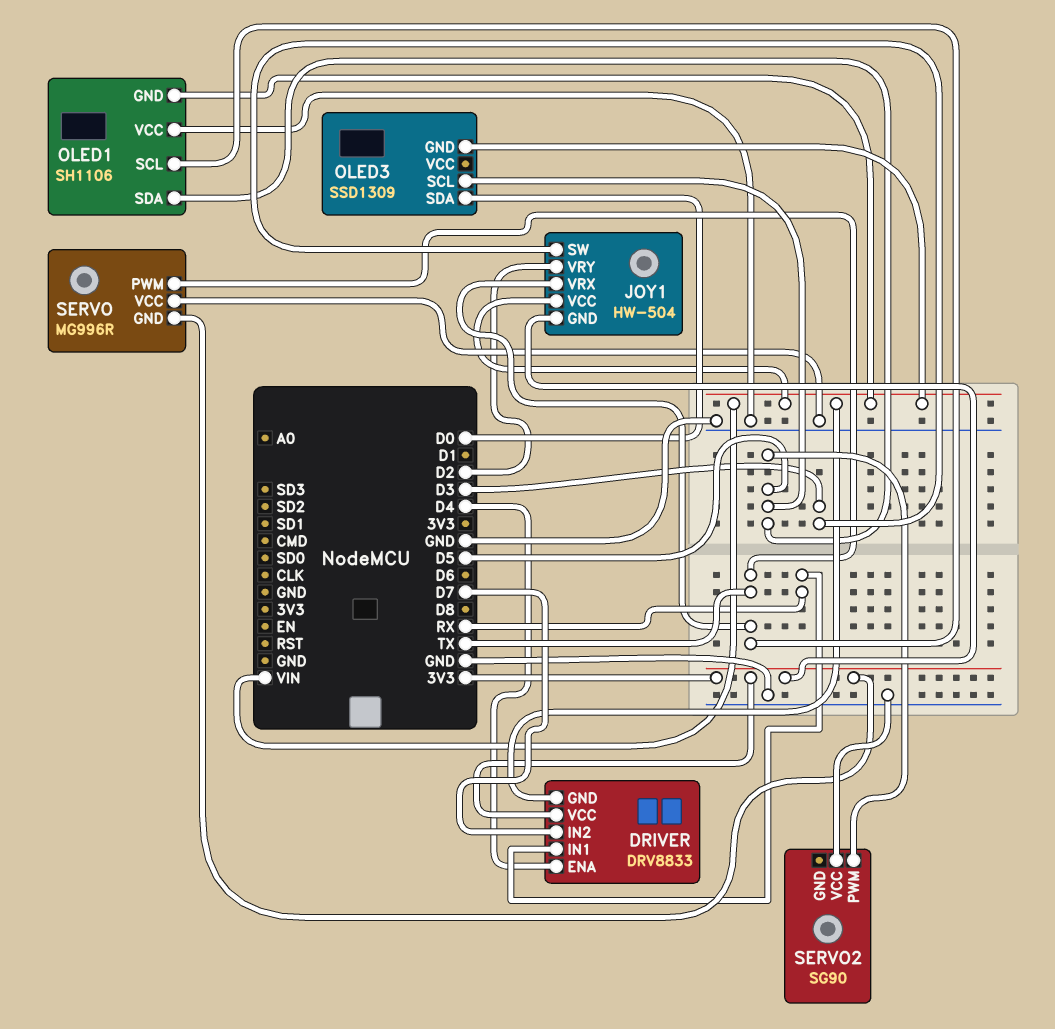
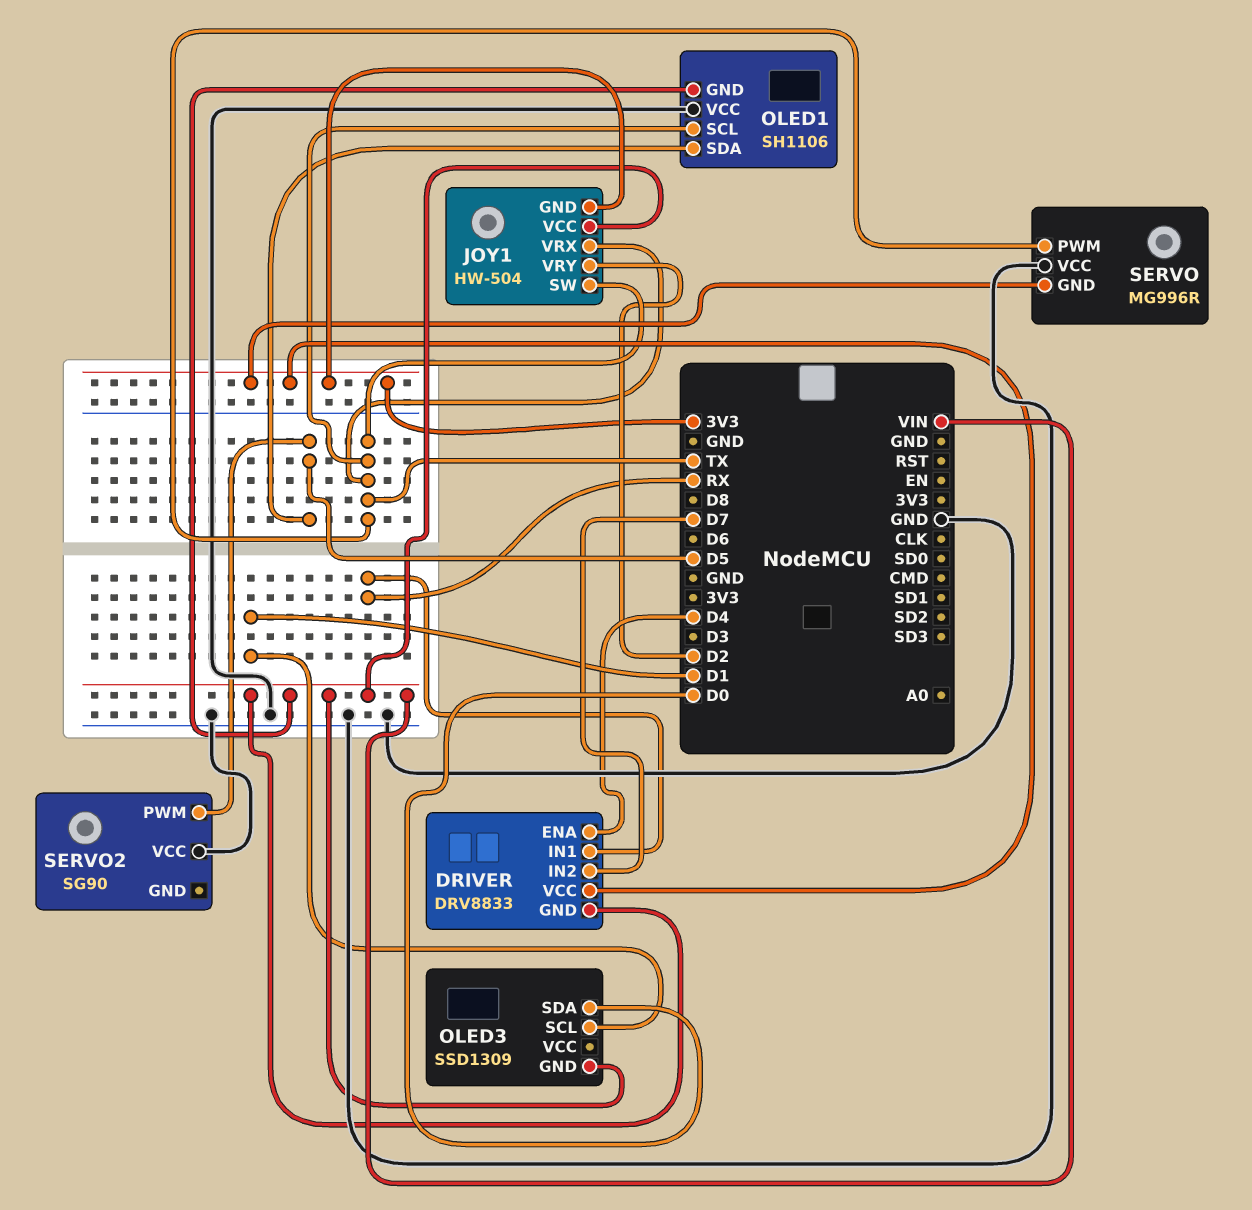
JOY1 pin SW: D3 -> TX
OLED3 pin SCL: D5 -> D1

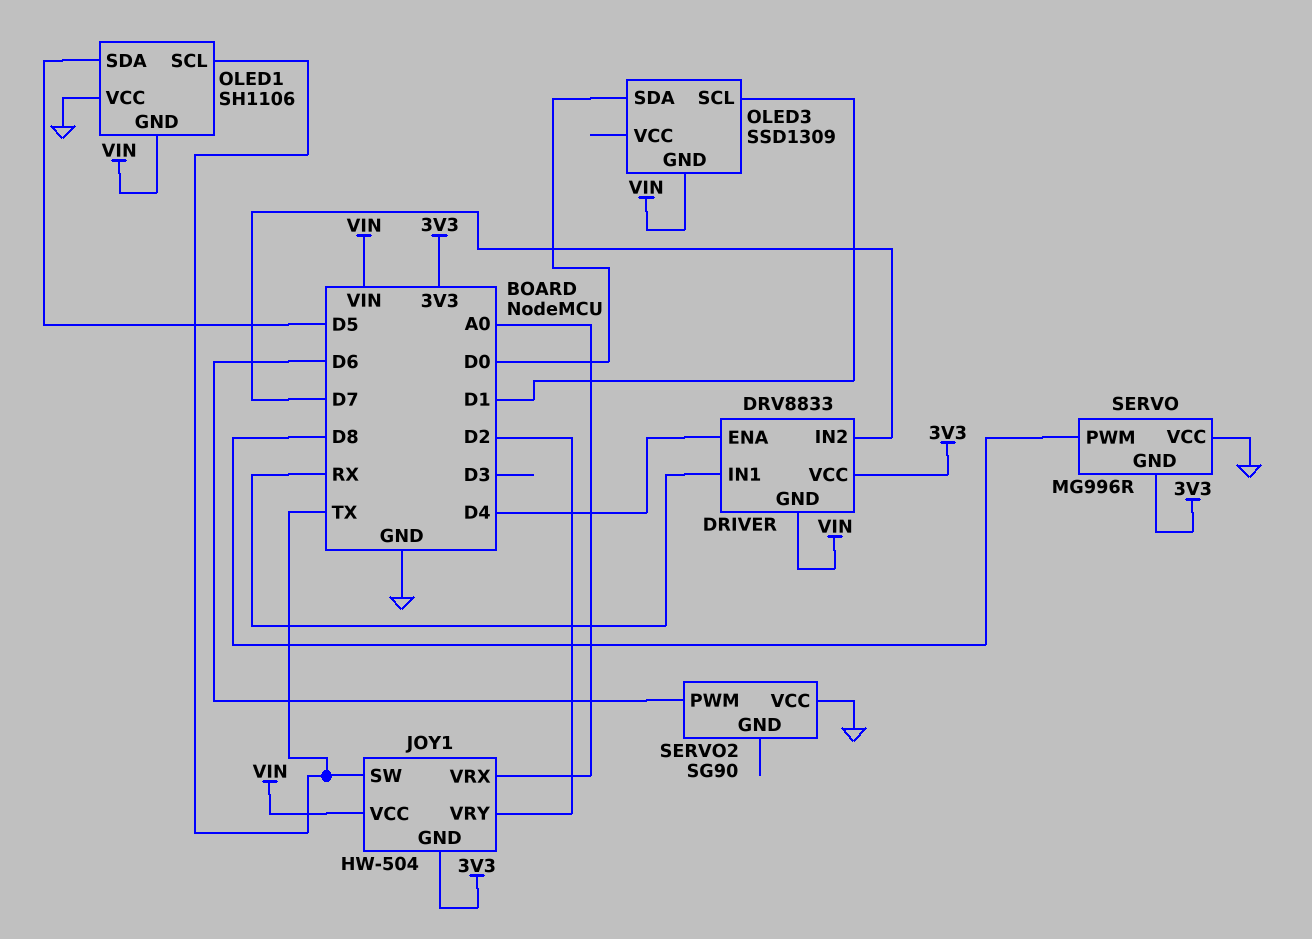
JOY1 pin VRX: TX -> A0
SERVO pin PWM: TX -> D8
SERVO2 pin PWM: D5 -> D6

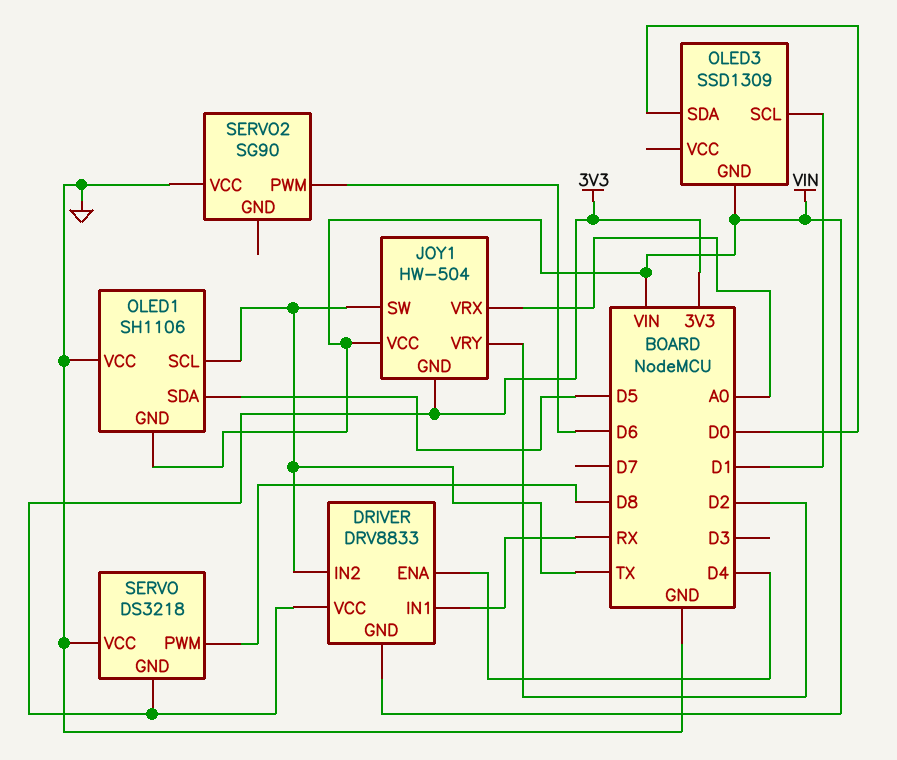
DRIVER pin IN2: D7 -> TX
SERVO: MG996R -> DS3218

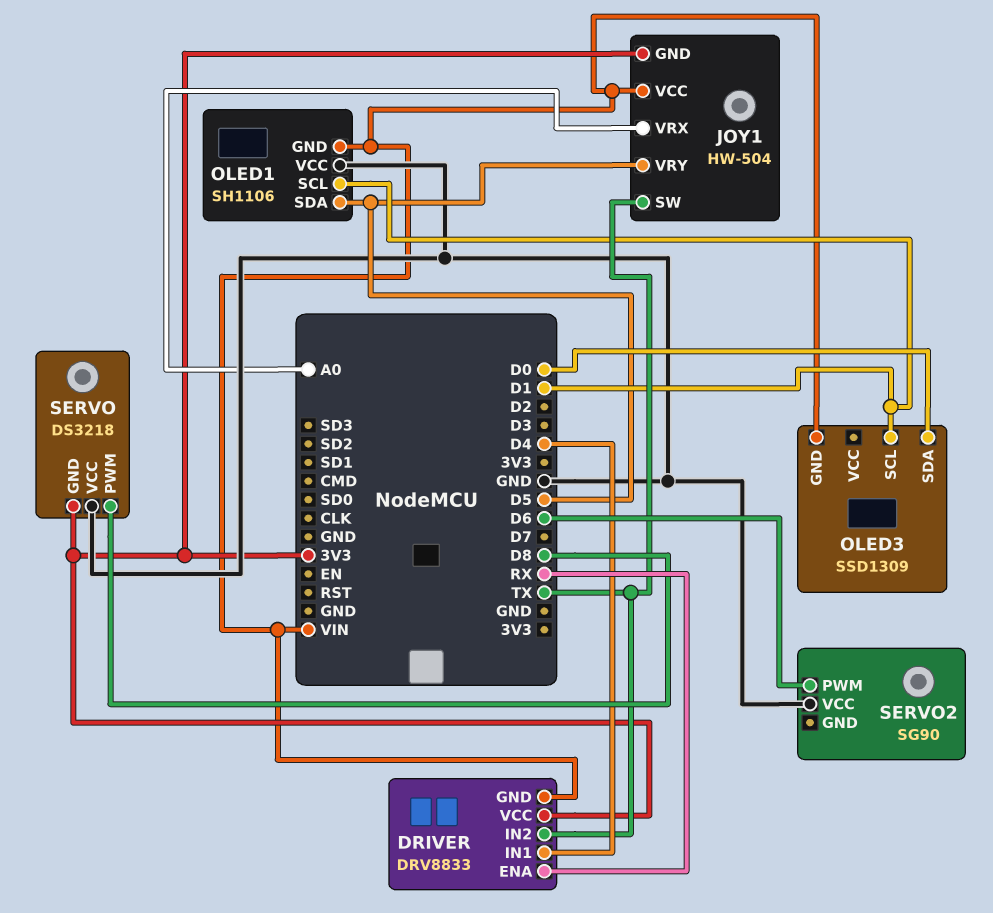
DRIVER pin ENA: D4 -> RX
DRIVER pin IN1: RX -> D4
JOY1 pin VRY: D2 -> D5
OLED1 pin SCL: TX -> D1

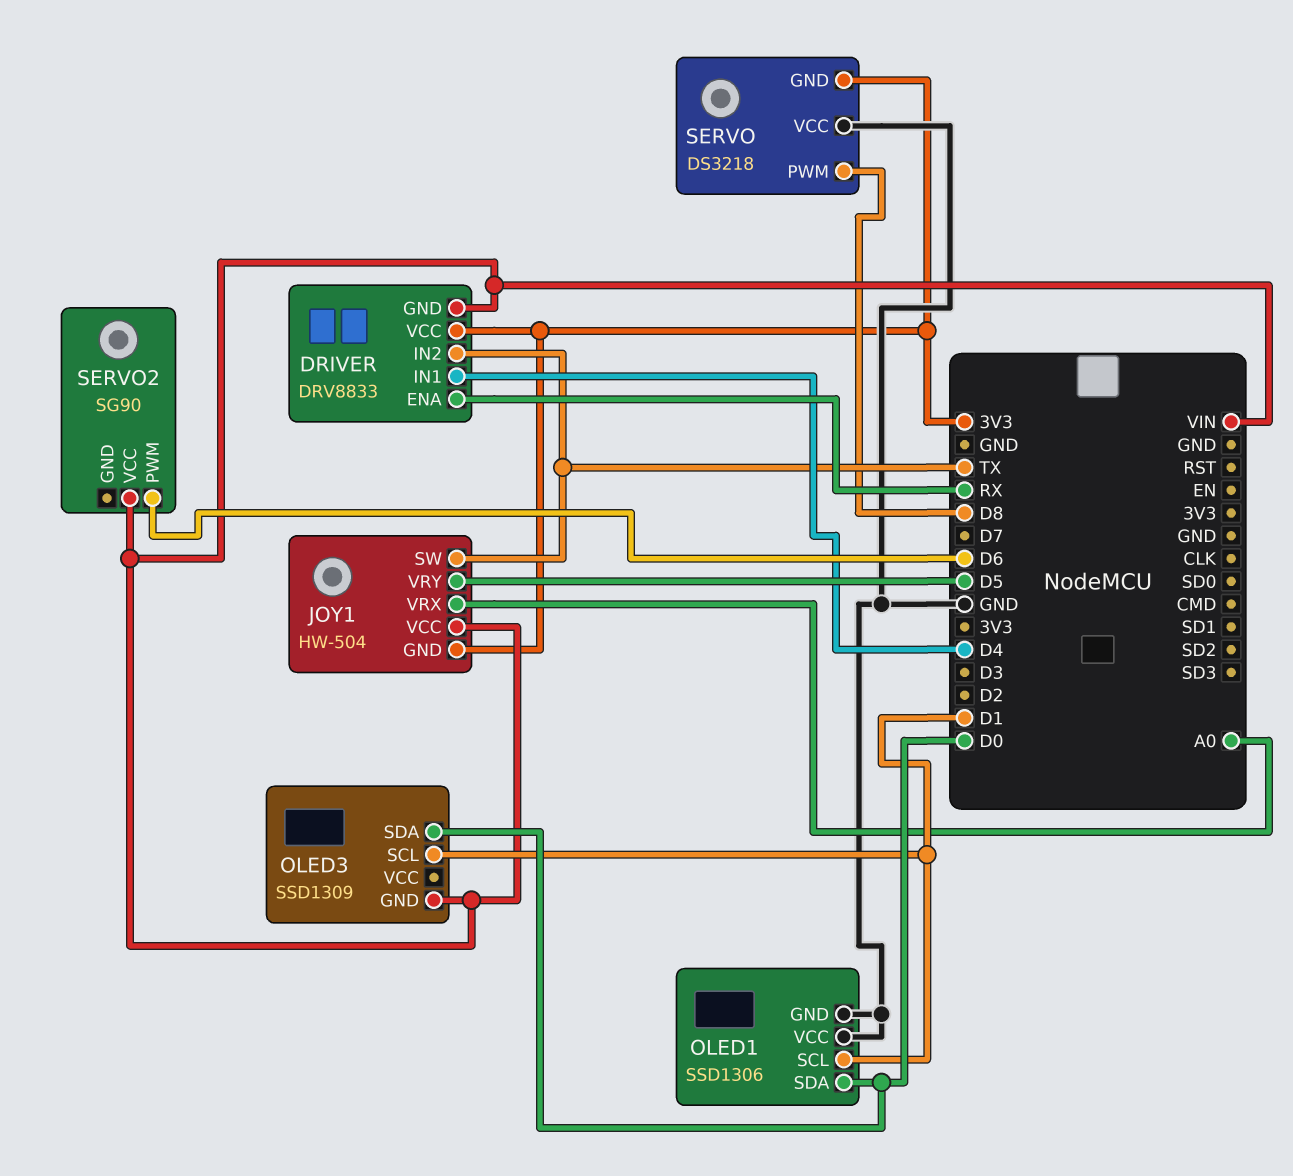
OLED1: SH1106 -> SSD1306
OLED1 pin GND: VIN -> GND
OLED1 pin SDA: D5 -> D0
SERVO2 pin VCC: GND -> VIN

